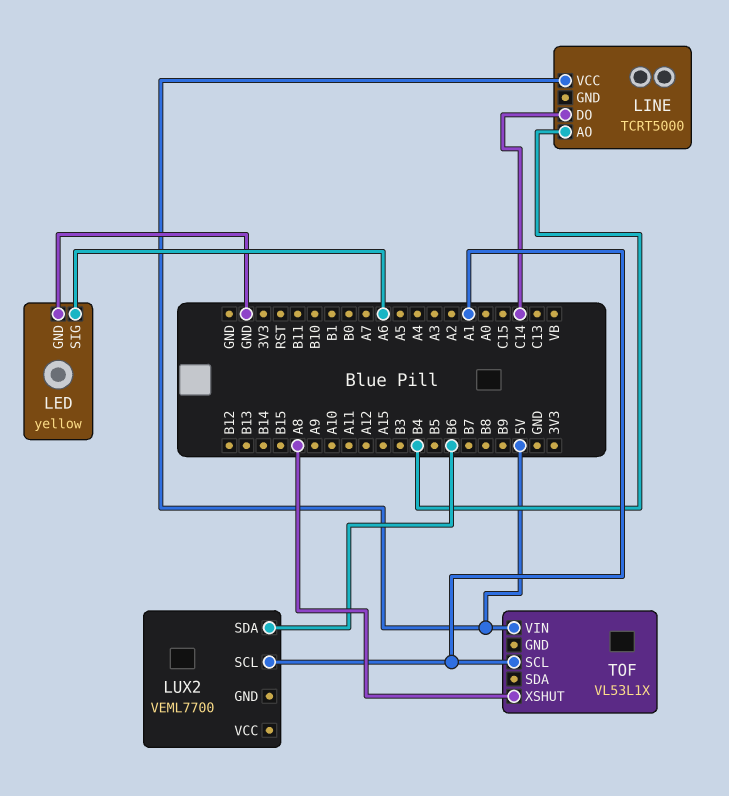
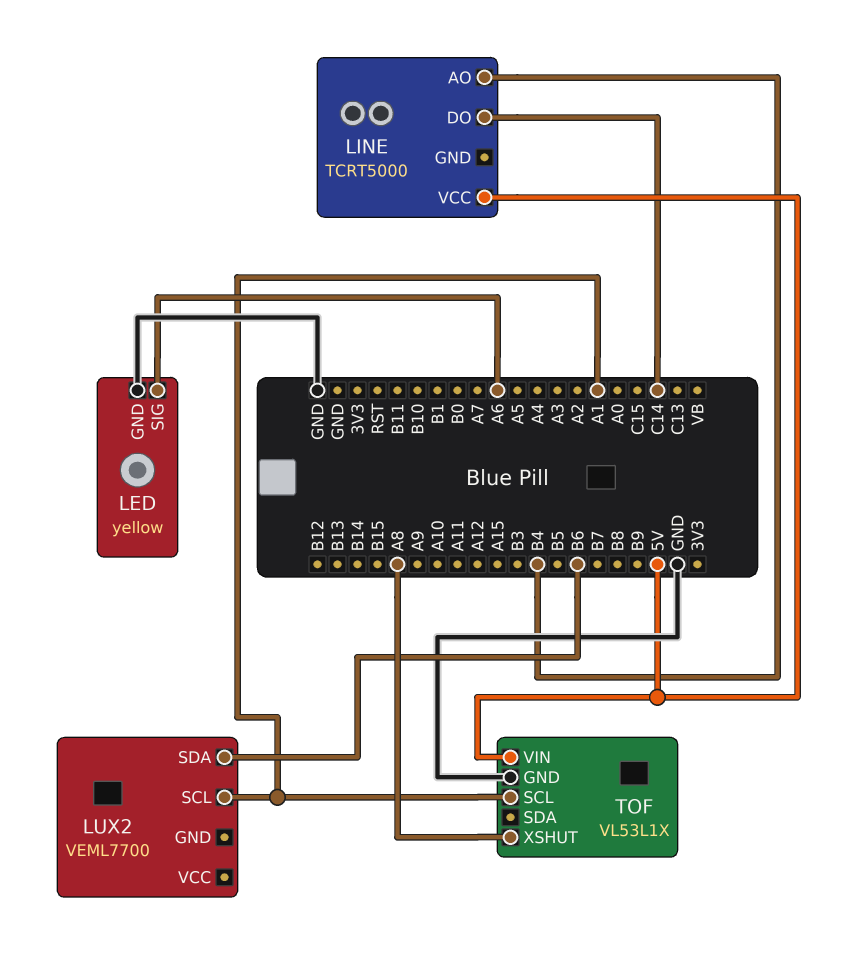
TOF pin GND: none -> GND

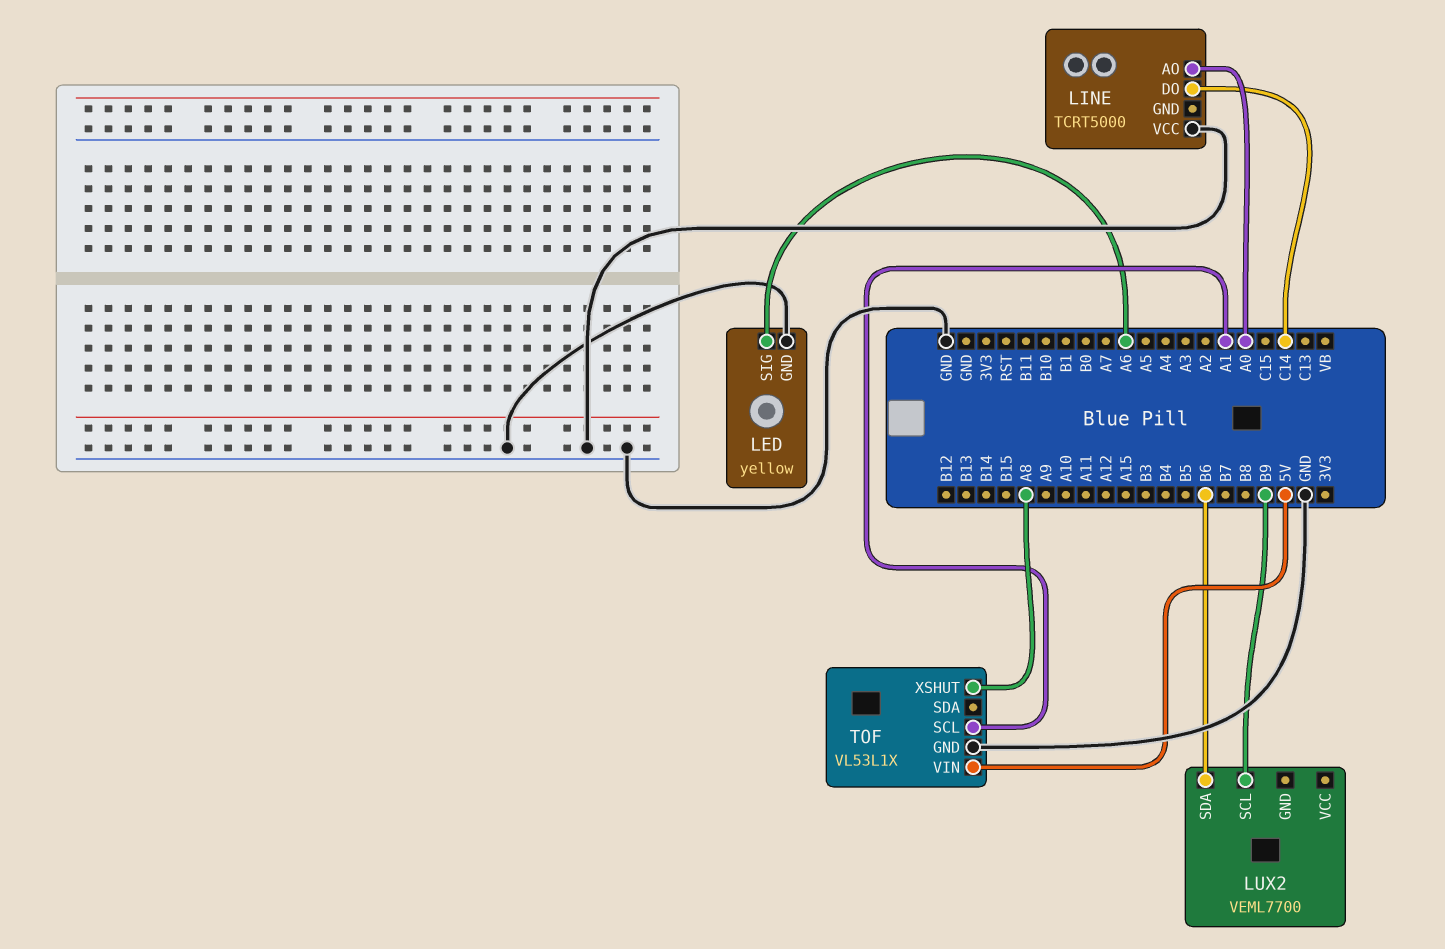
LINE pin AO: B4 -> A0
LINE pin VCC: 5V -> GND
LUX2 pin SCL: A1 -> B9

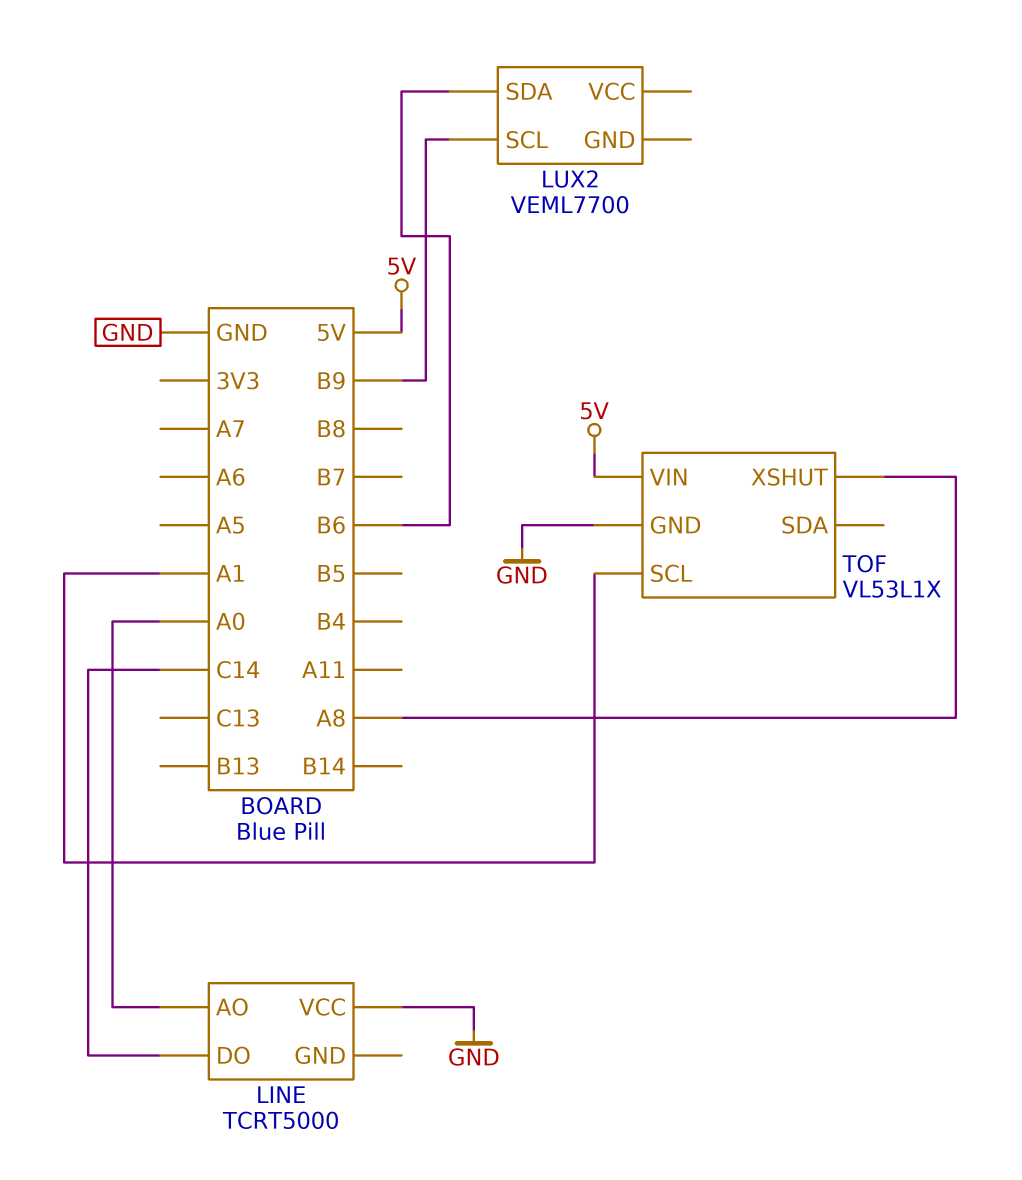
LED: yellow -> none
LED pin GND: GND -> none
LED pin SIG: A6 -> none

